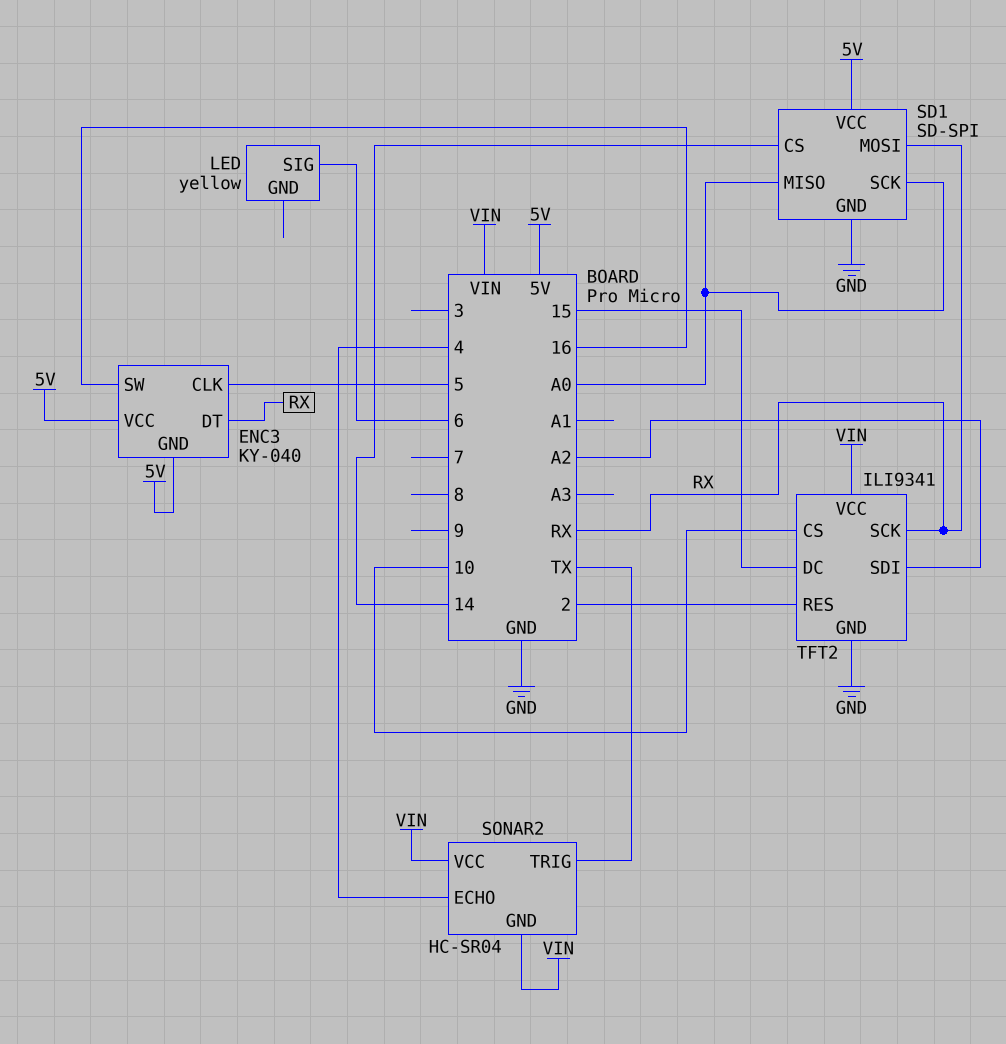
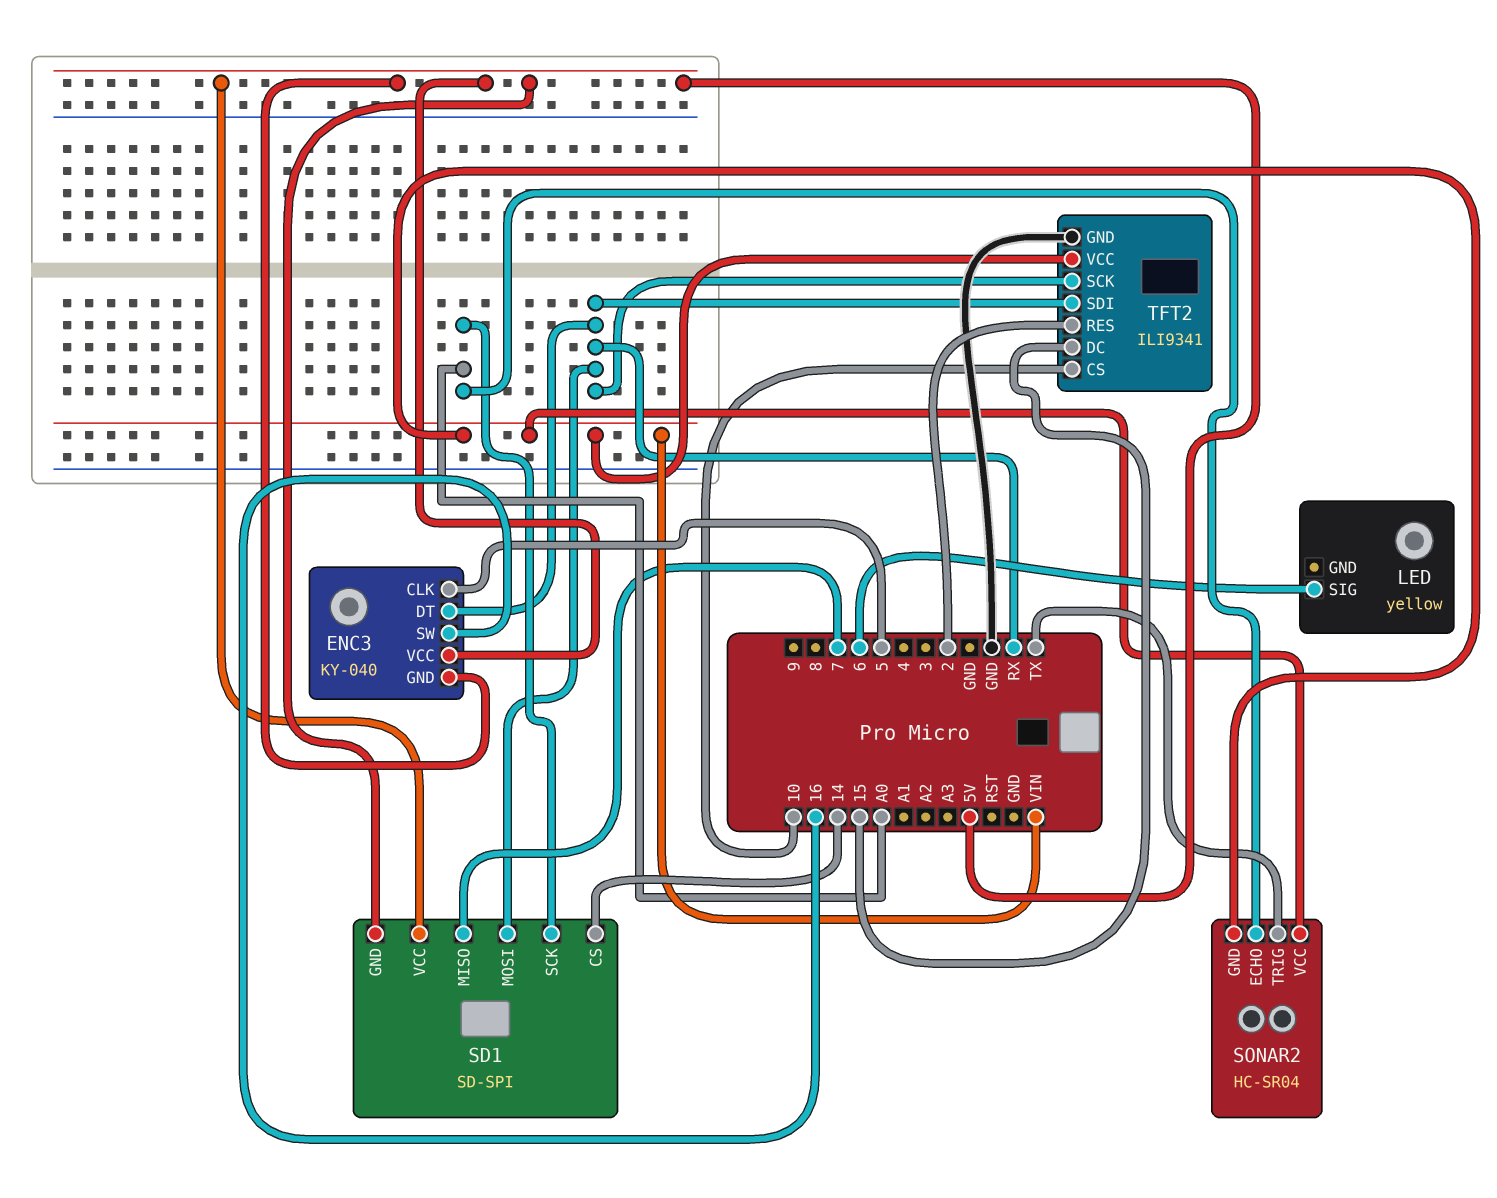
SD1 pin GND: GND -> 5V
SD1 pin MISO: A0 -> 7
SONAR2 pin ECHO: 4 -> A0
TFT2 pin SDI: A2 -> RX

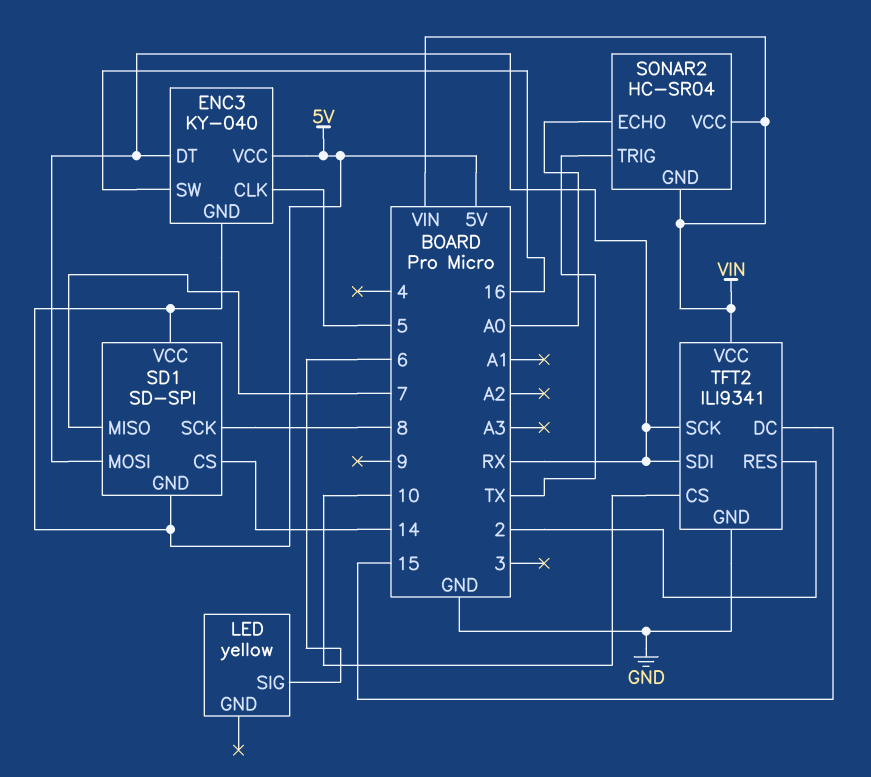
SD1 pin SCK: A0 -> 8

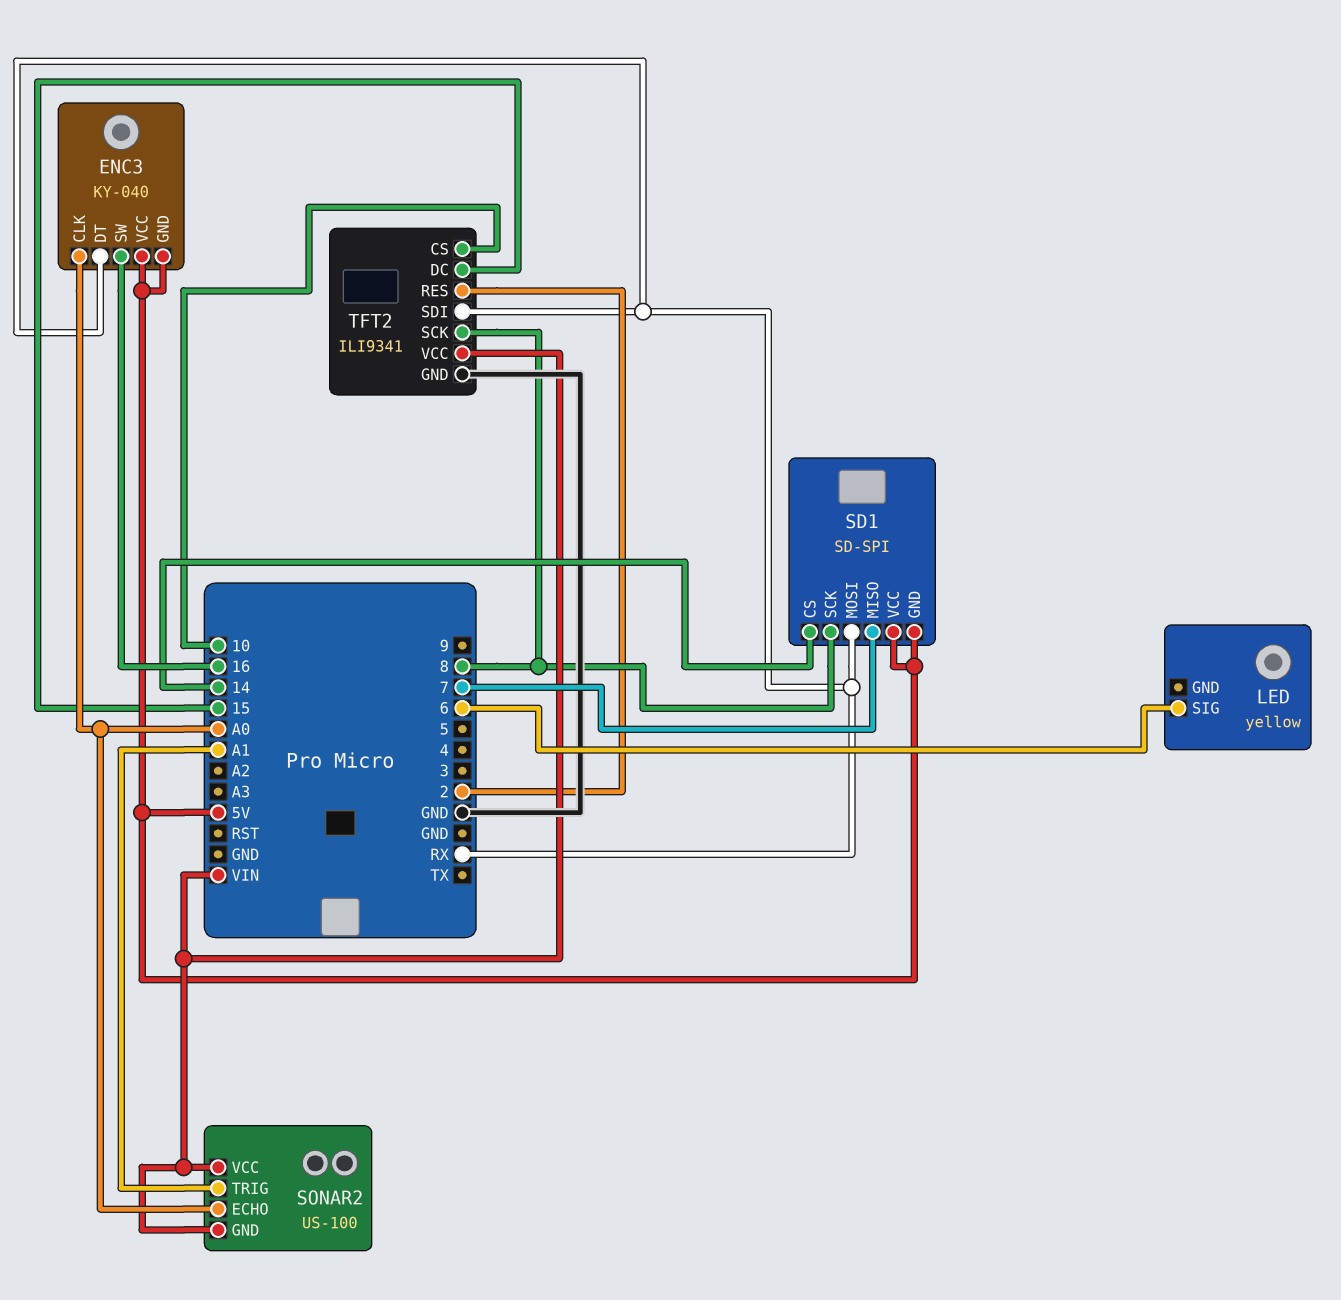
ENC3 pin CLK: 5 -> A0
SONAR2: HC-SR04 -> US-100
SONAR2 pin TRIG: TX -> A1
TFT2 pin SCK: RX -> 8

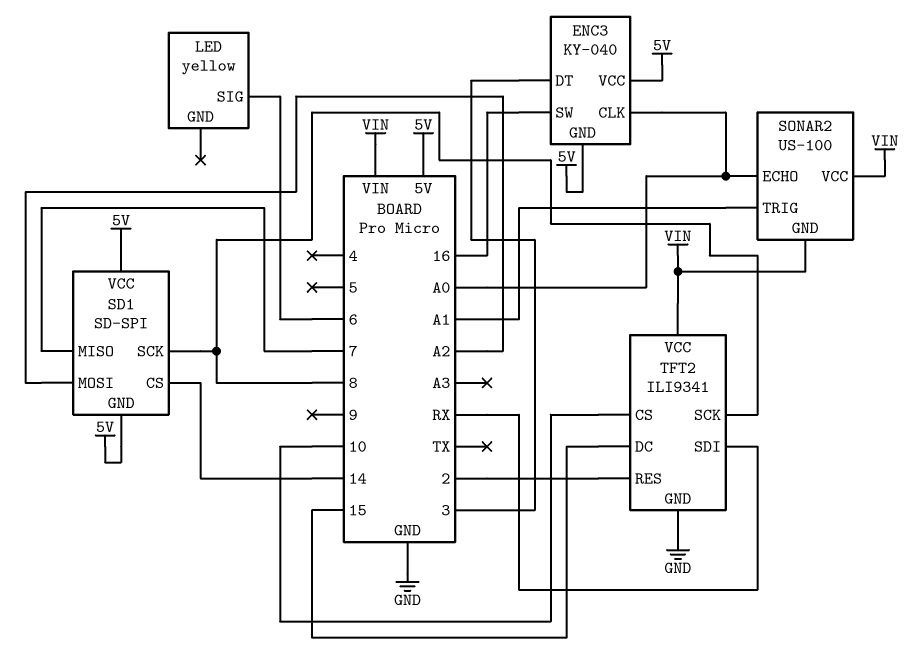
ENC3 pin DT: RX -> 3
SD1 pin MOSI: RX -> A2

